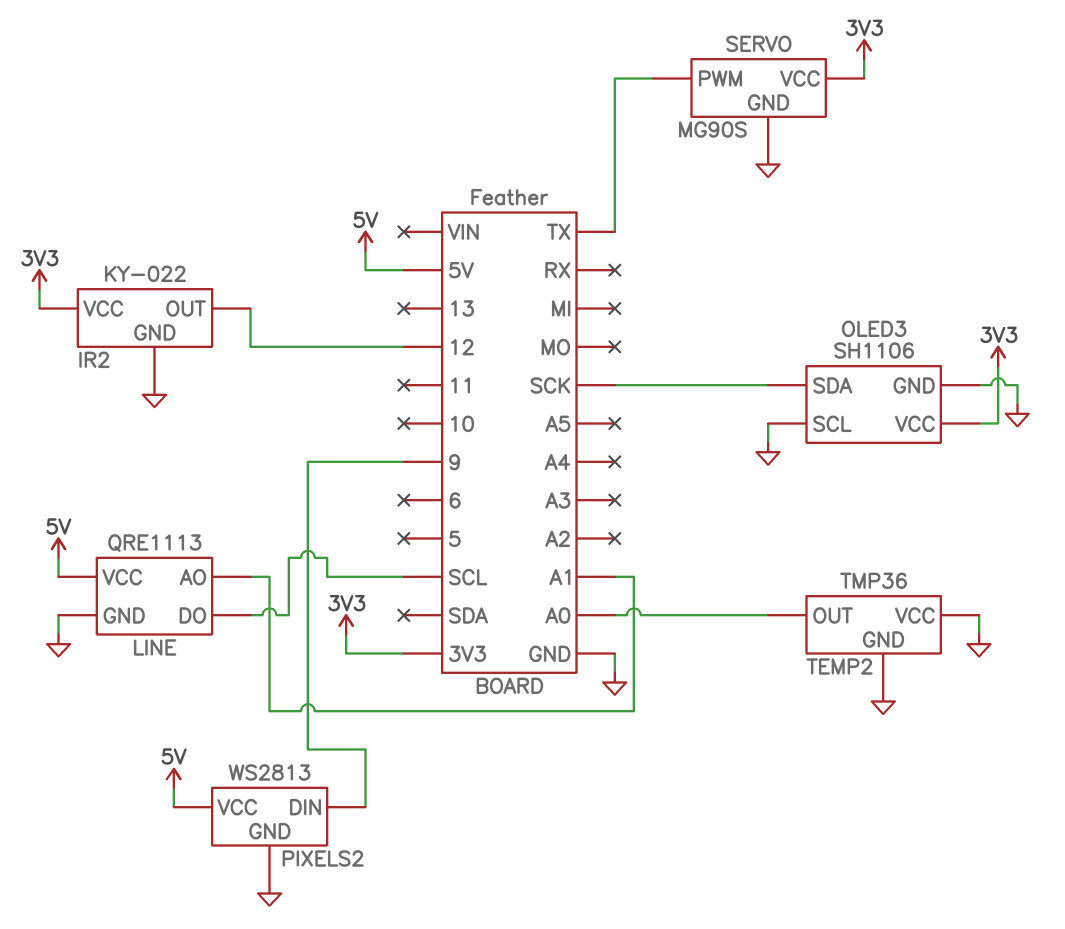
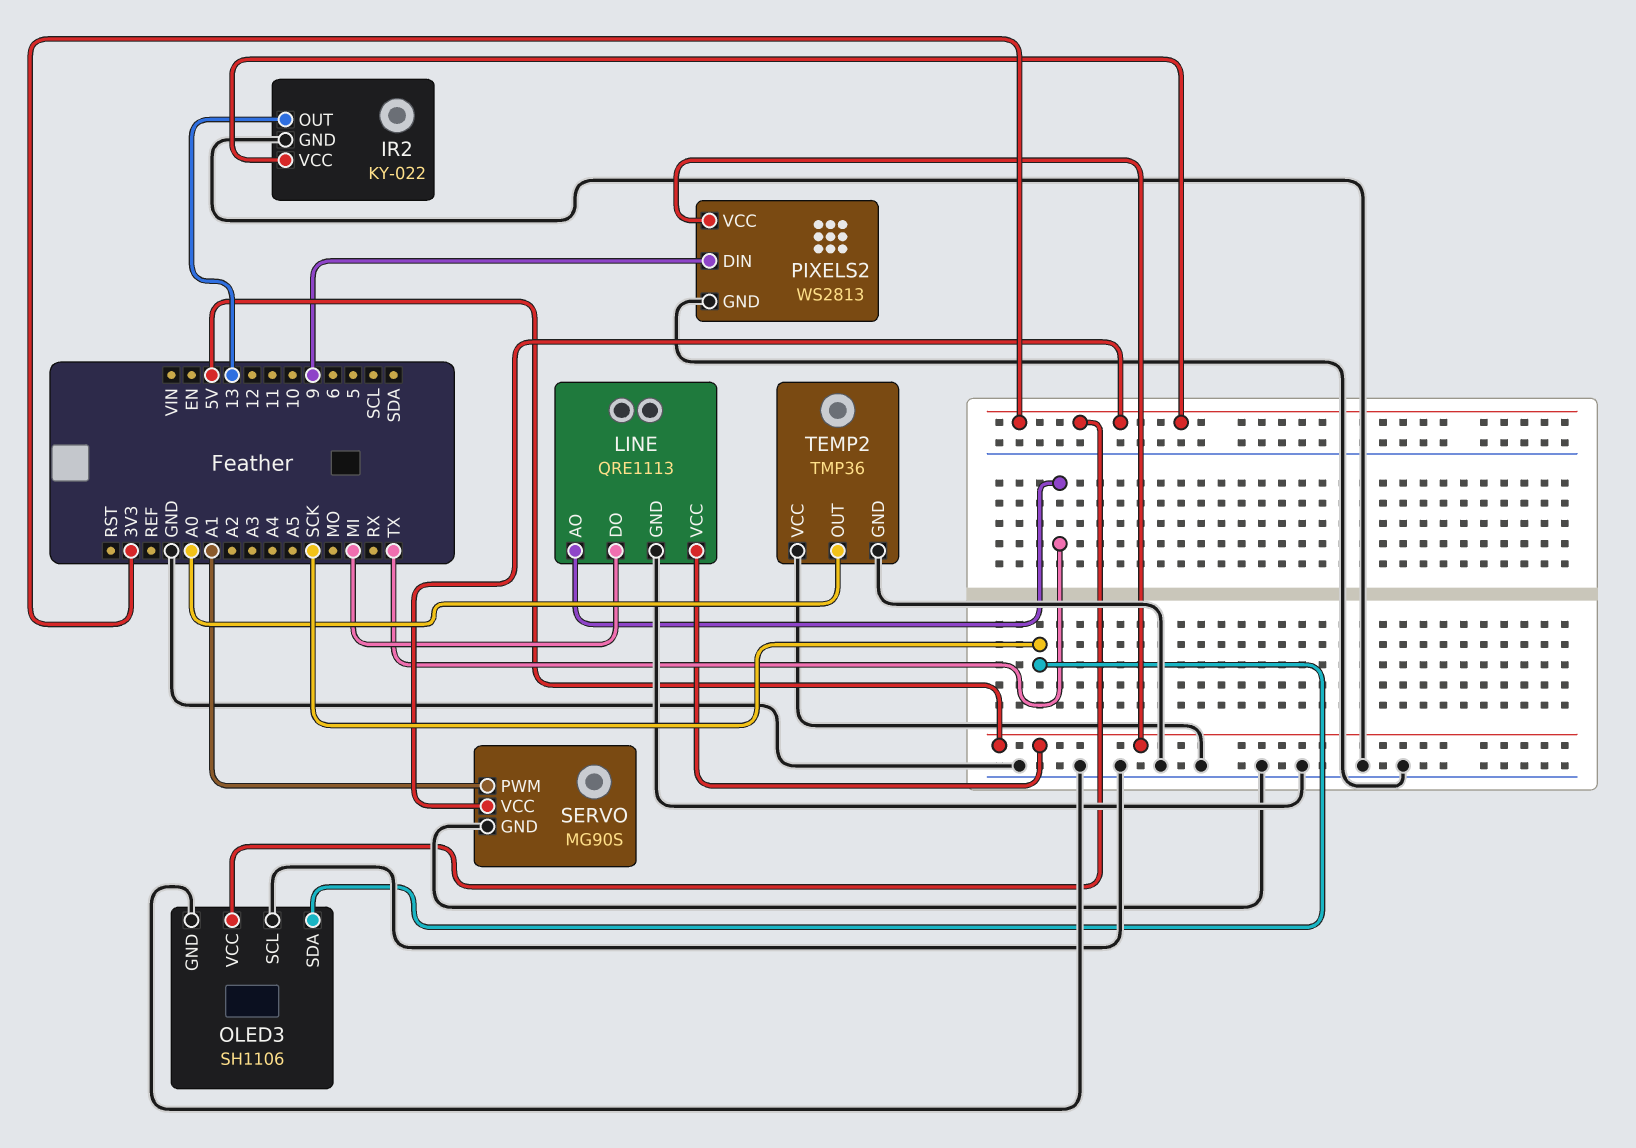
IR2 pin OUT: 12 -> 13
LINE pin AO: A1 -> TX
LINE pin DO: SCL -> MI
SERVO pin PWM: TX -> A1

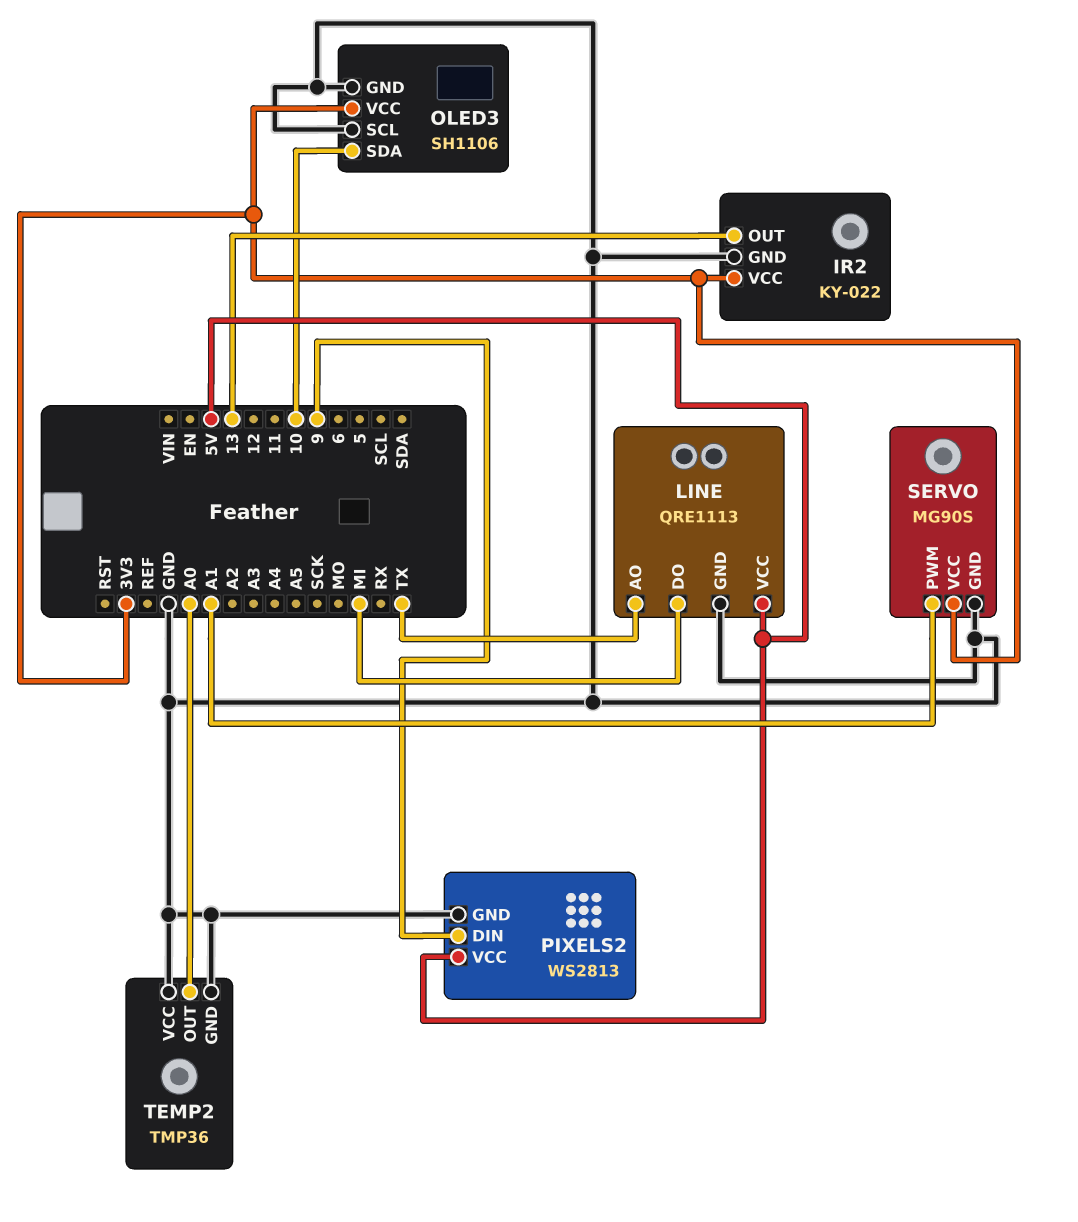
OLED3 pin SDA: SCK -> 10

